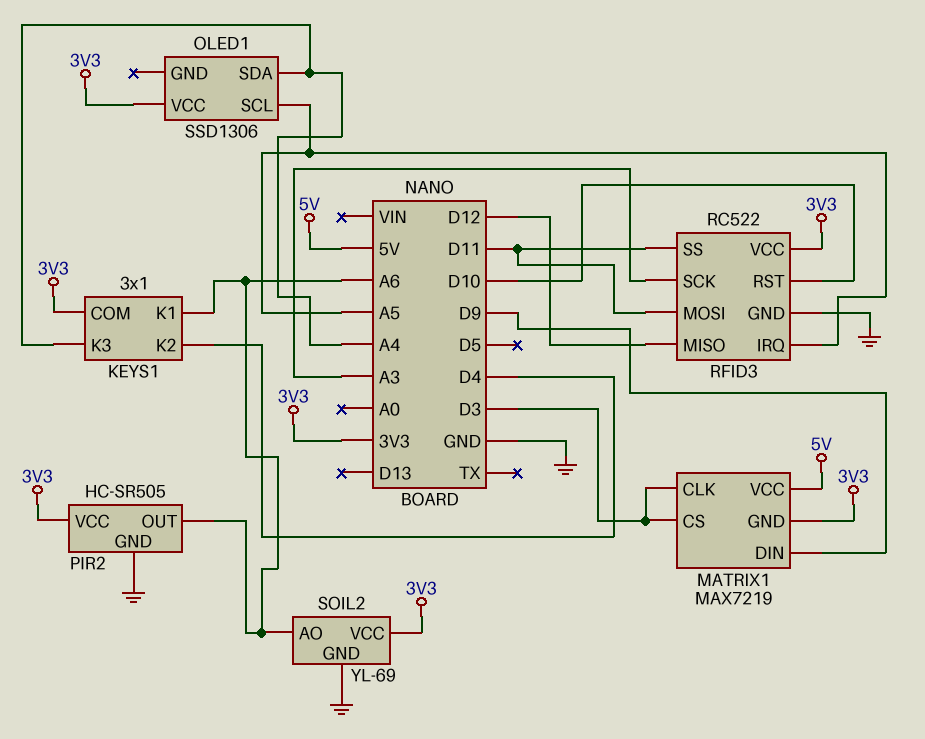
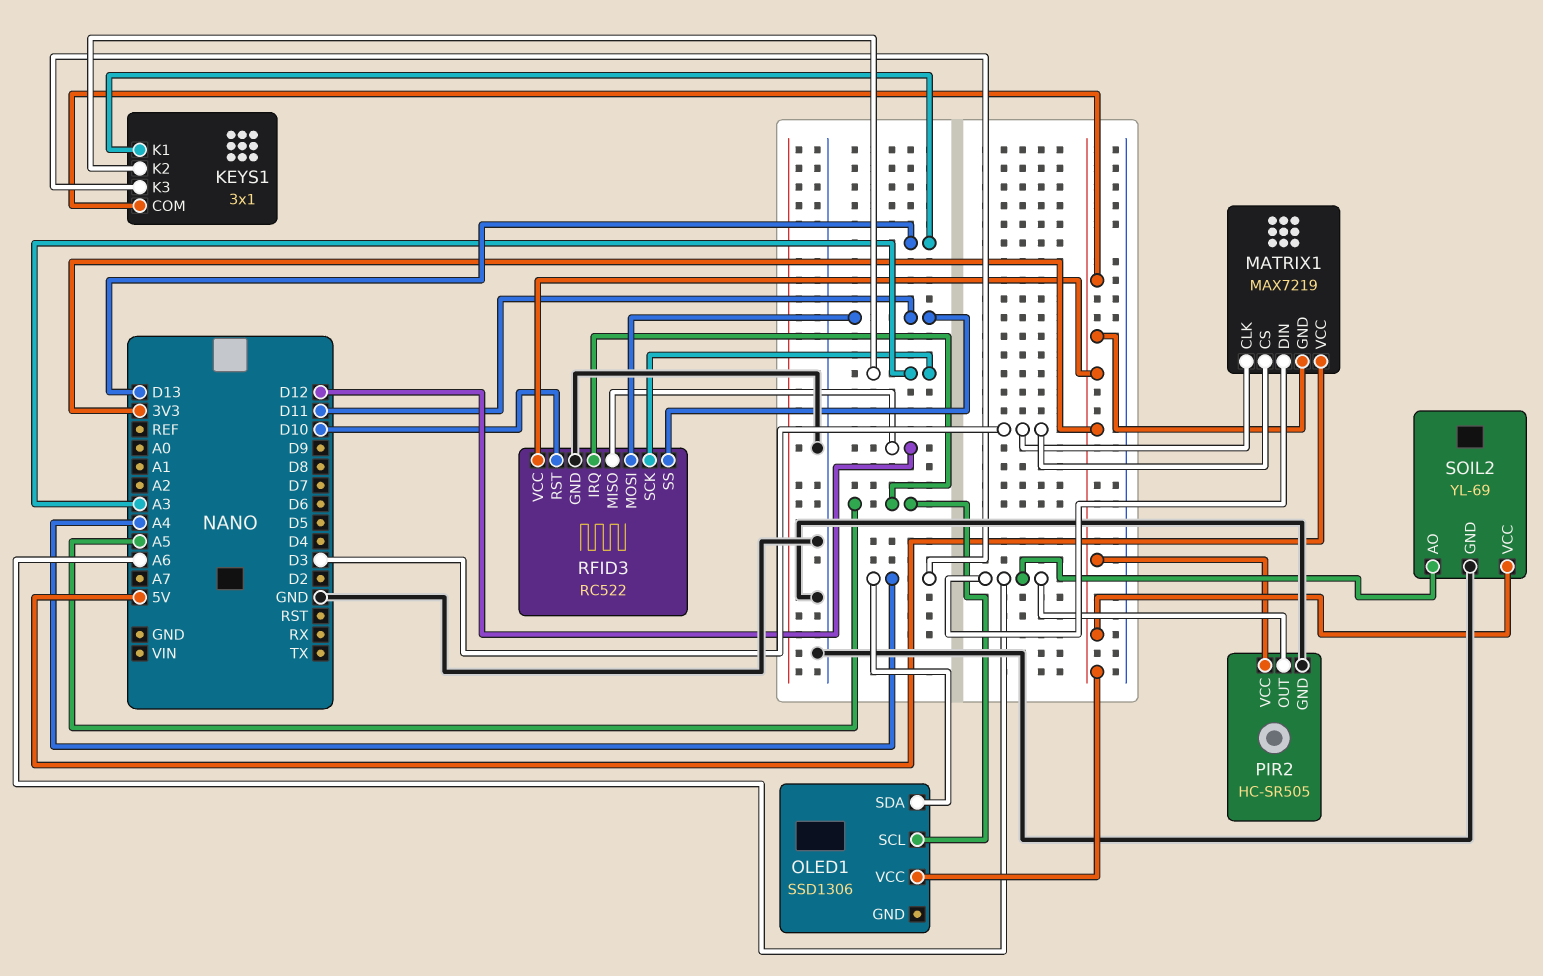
KEYS1 pin K1: A6 -> D13
KEYS1 pin K2: D4 -> A3
MATRIX1 pin DIN: D9 -> A6

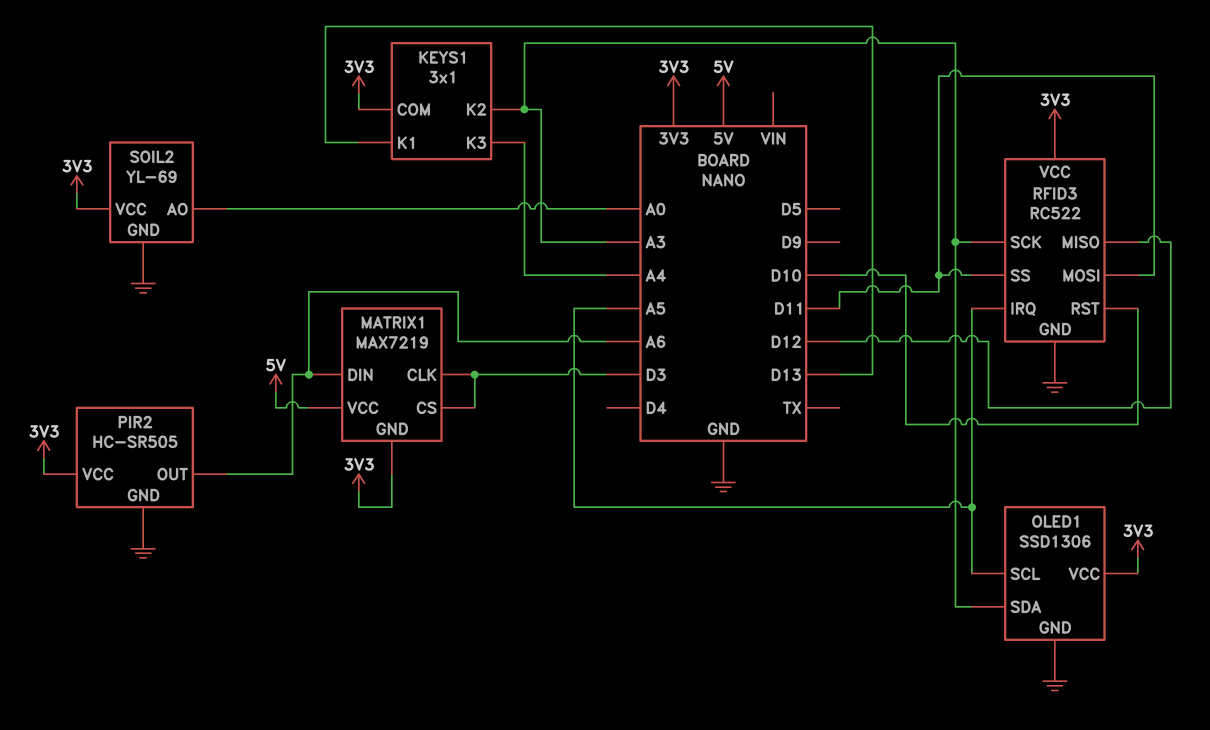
OLED1 pin GND: none -> GND
OLED1 pin SDA: A4 -> A3
SOIL2 pin AO: A6 -> A0

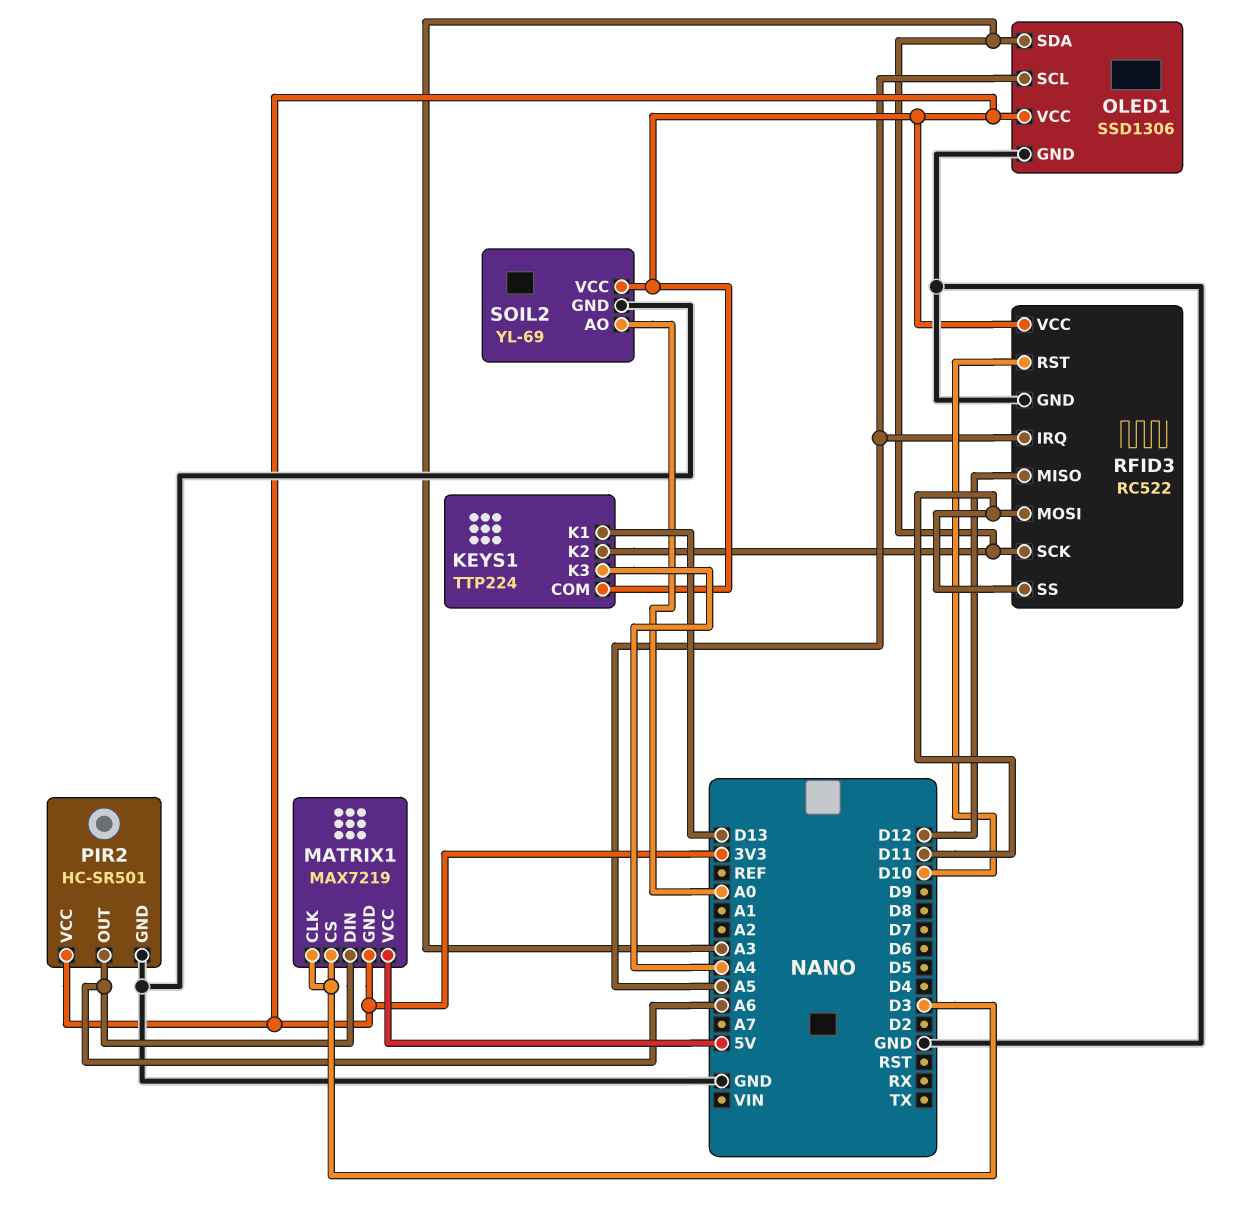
KEYS1: 3x1 -> TTP224
PIR2: HC-SR505 -> HC-SR501

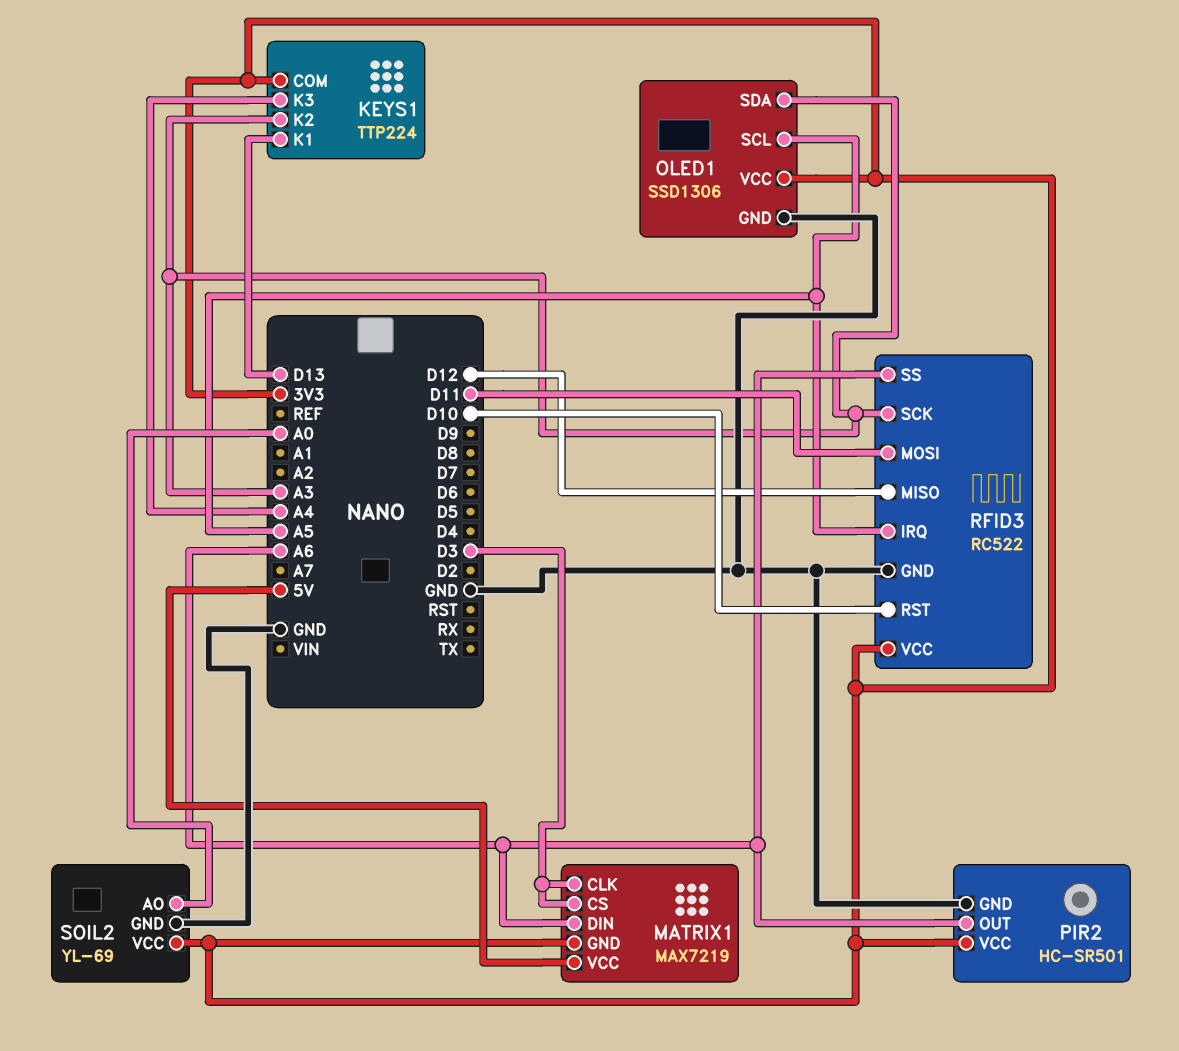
RFID3 pin SS: D11 -> A6

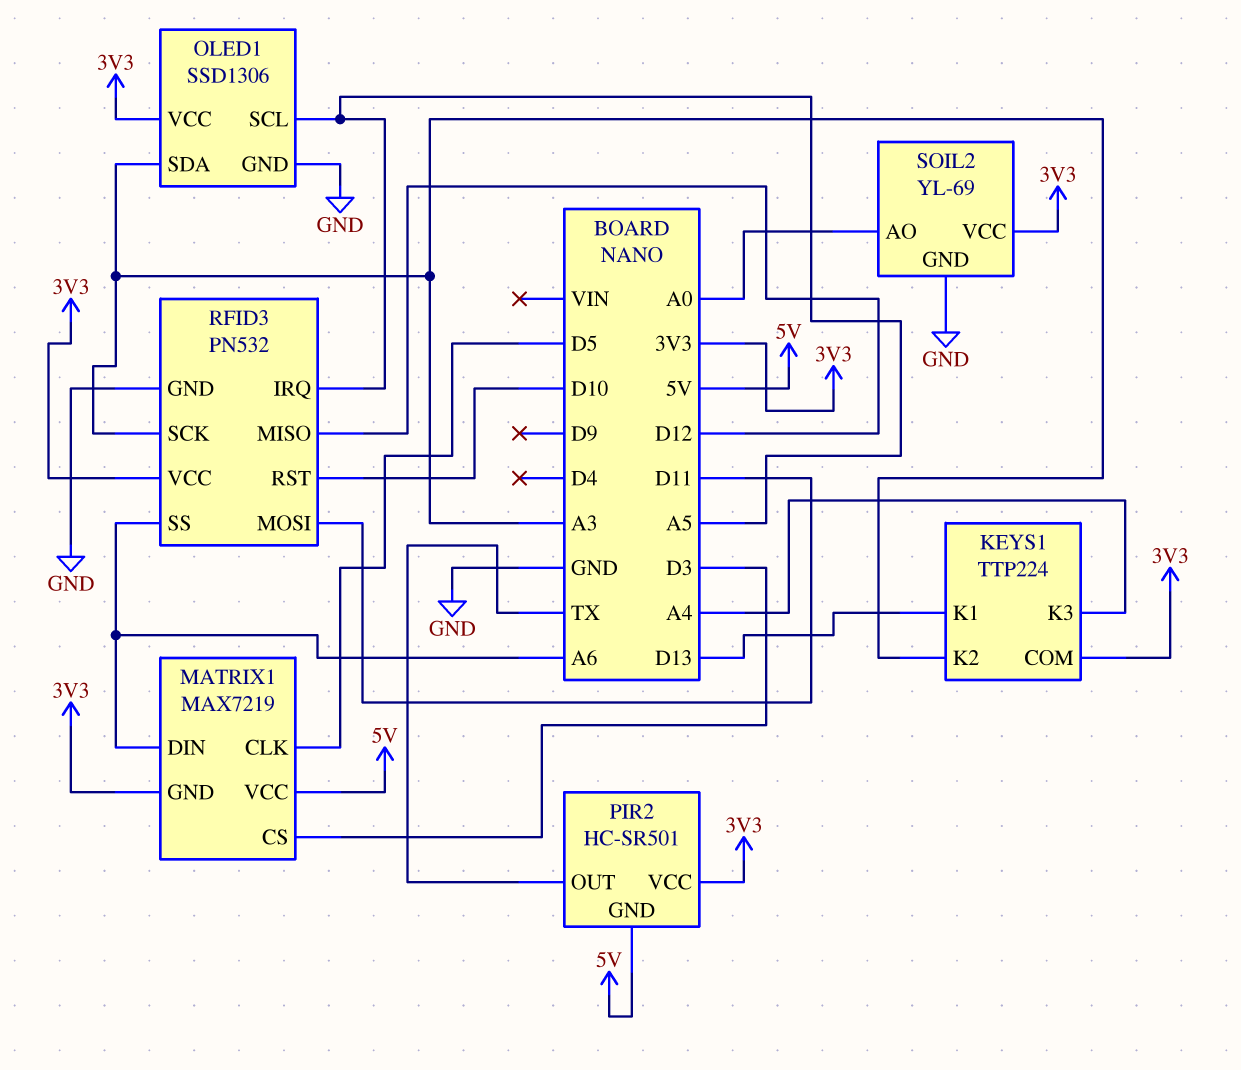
MATRIX1 pin CLK: D3 -> D5
PIR2 pin GND: GND -> 5V
PIR2 pin OUT: A6 -> TX
RFID3: RC522 -> PN532

